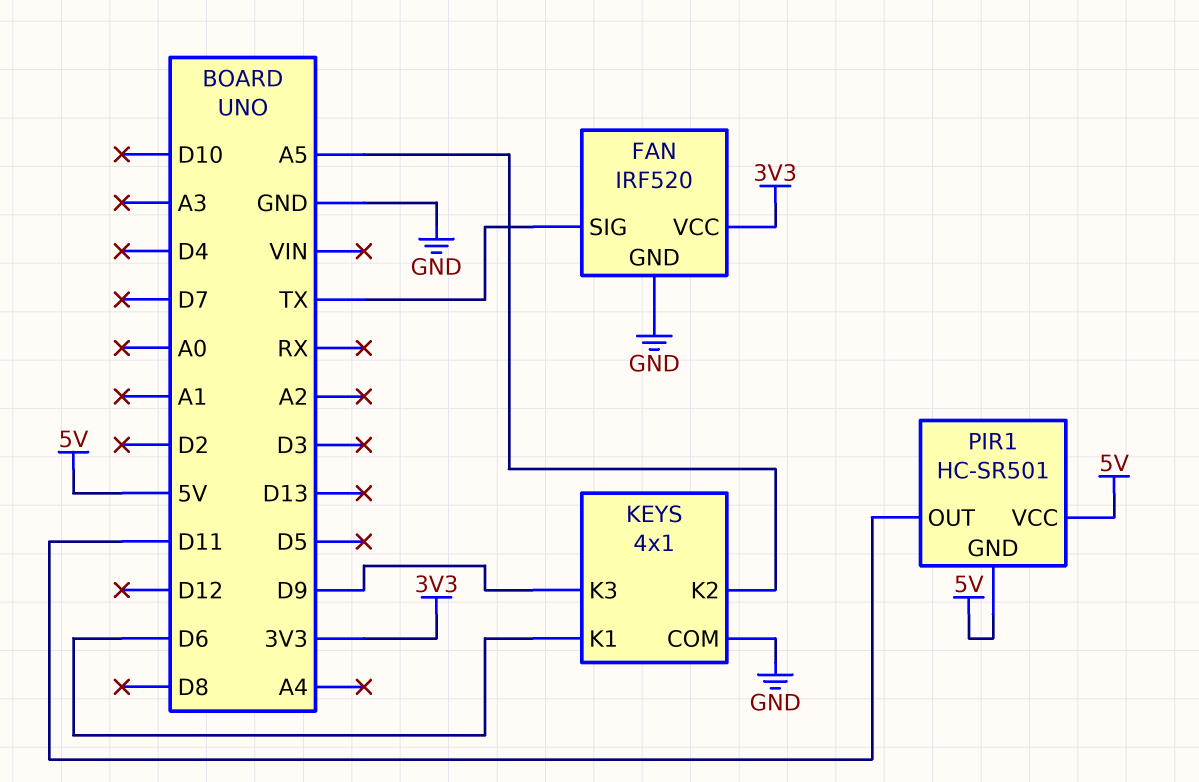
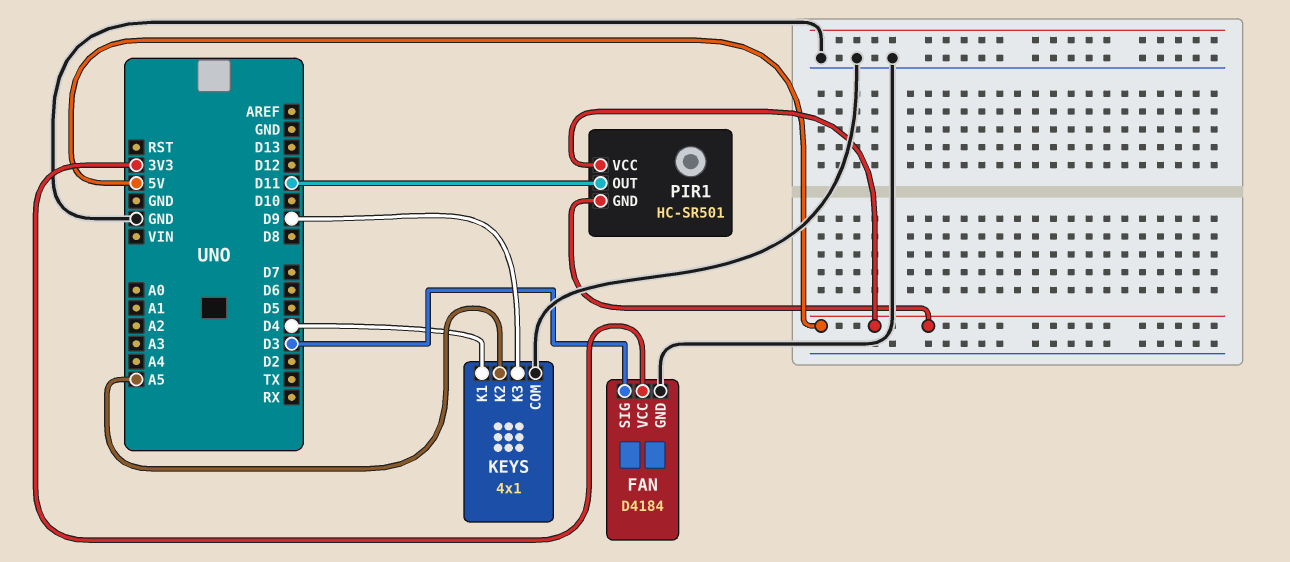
FAN: IRF520 -> D4184
FAN pin SIG: TX -> D3
KEYS pin K1: D6 -> D4

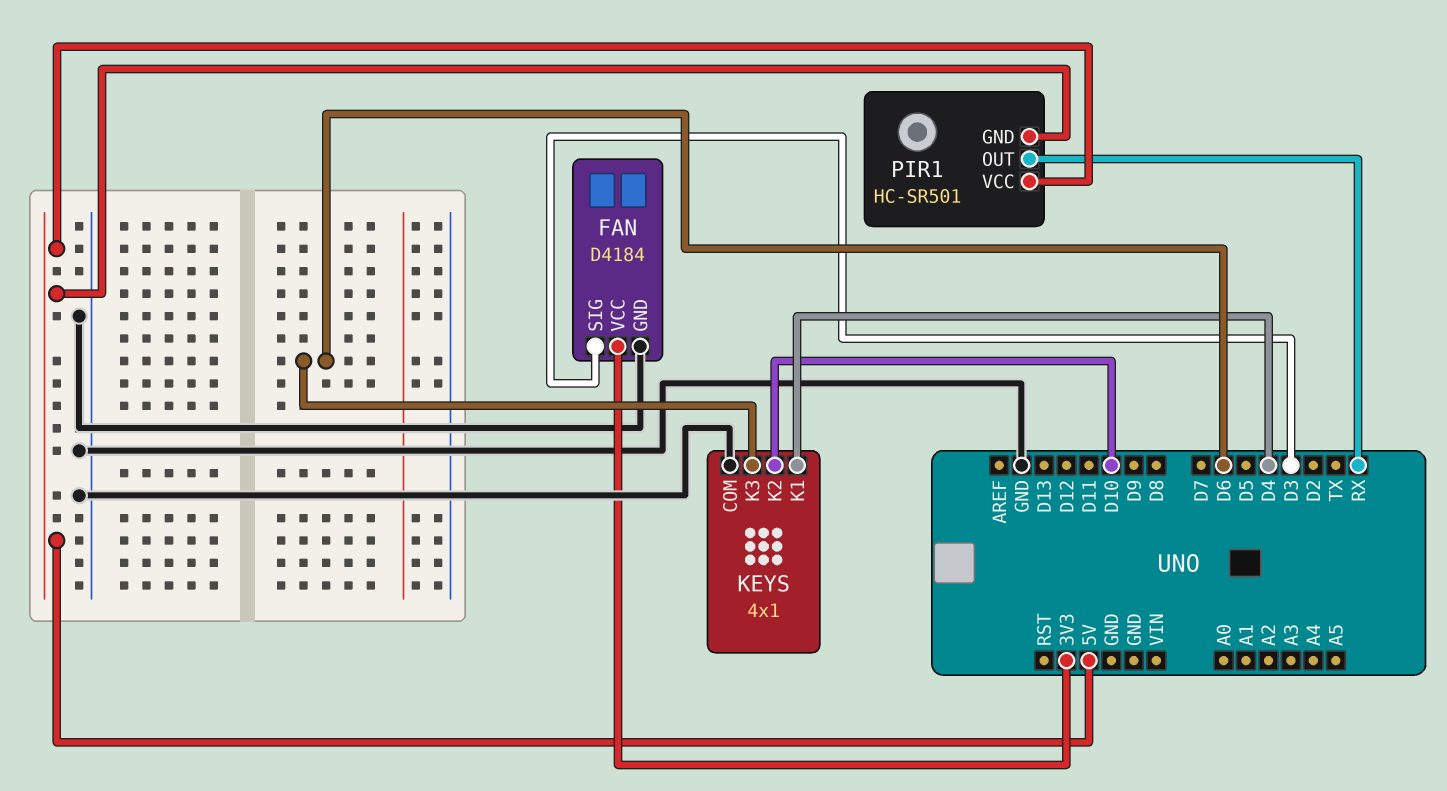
KEYS pin K2: A5 -> D10
KEYS pin K3: D9 -> D6
PIR1 pin OUT: D11 -> RX

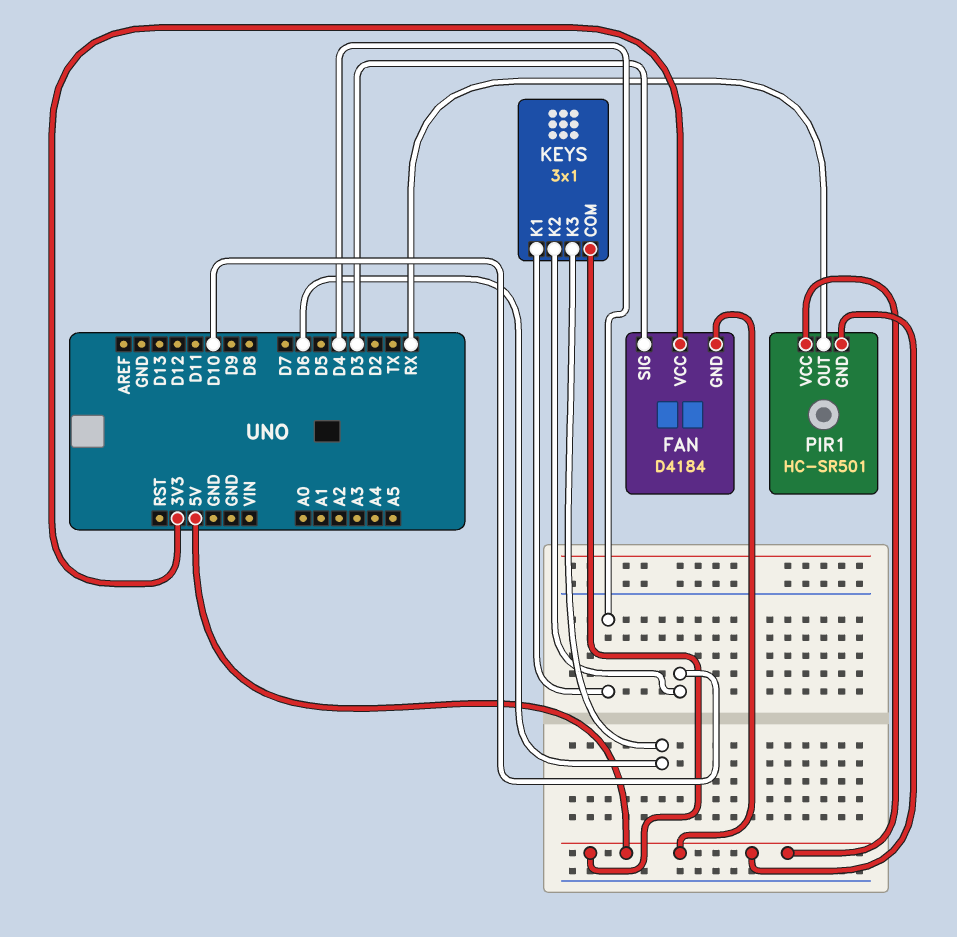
FAN pin GND: GND -> 5V
KEYS: 4x1 -> 3x1
KEYS pin COM: GND -> 5V

